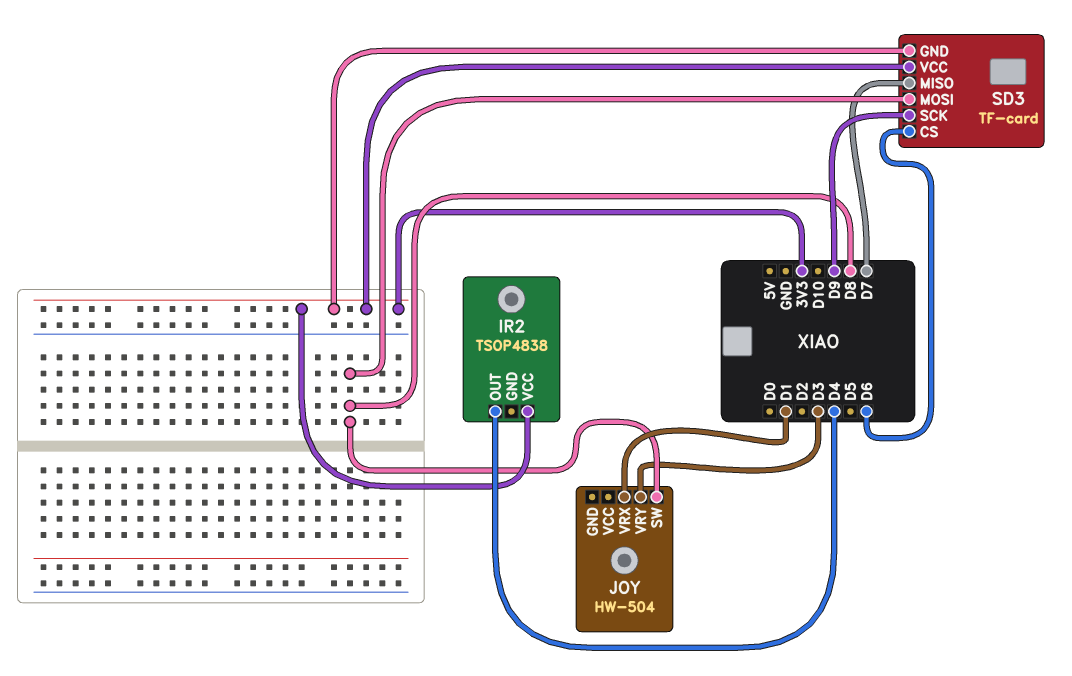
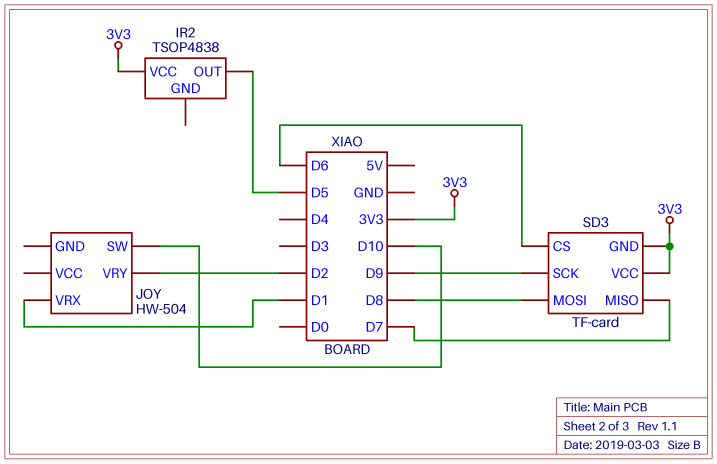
IR2 pin OUT: D4 -> D5
JOY pin SW: D8 -> D10
JOY pin VRY: D3 -> D2

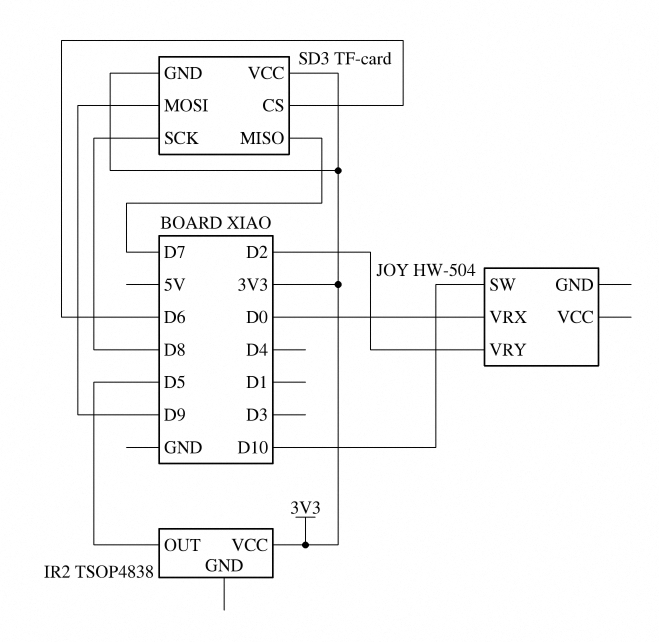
JOY pin VRX: D1 -> D0
SD3 pin MOSI: D8 -> D9
SD3 pin SCK: D9 -> D8

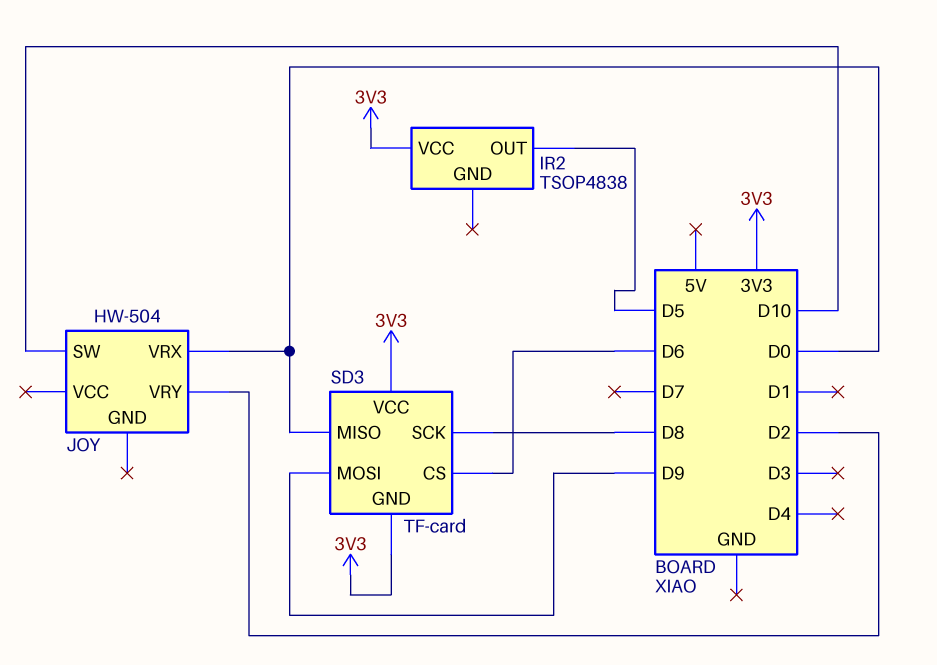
SD3 pin MISO: D7 -> D0

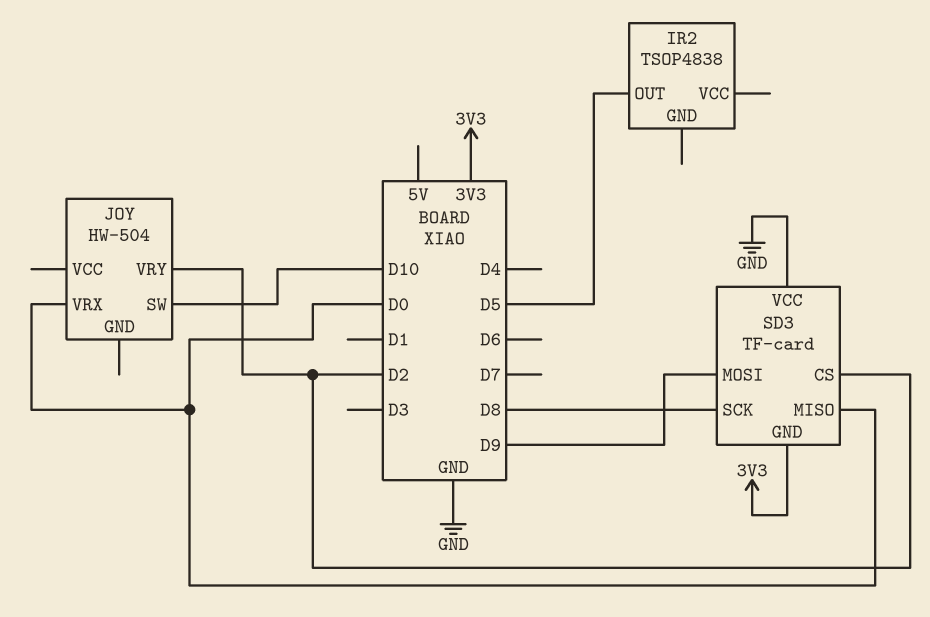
IR2 pin VCC: 3V3 -> none
SD3 pin CS: D6 -> D2
SD3 pin VCC: 3V3 -> GND

